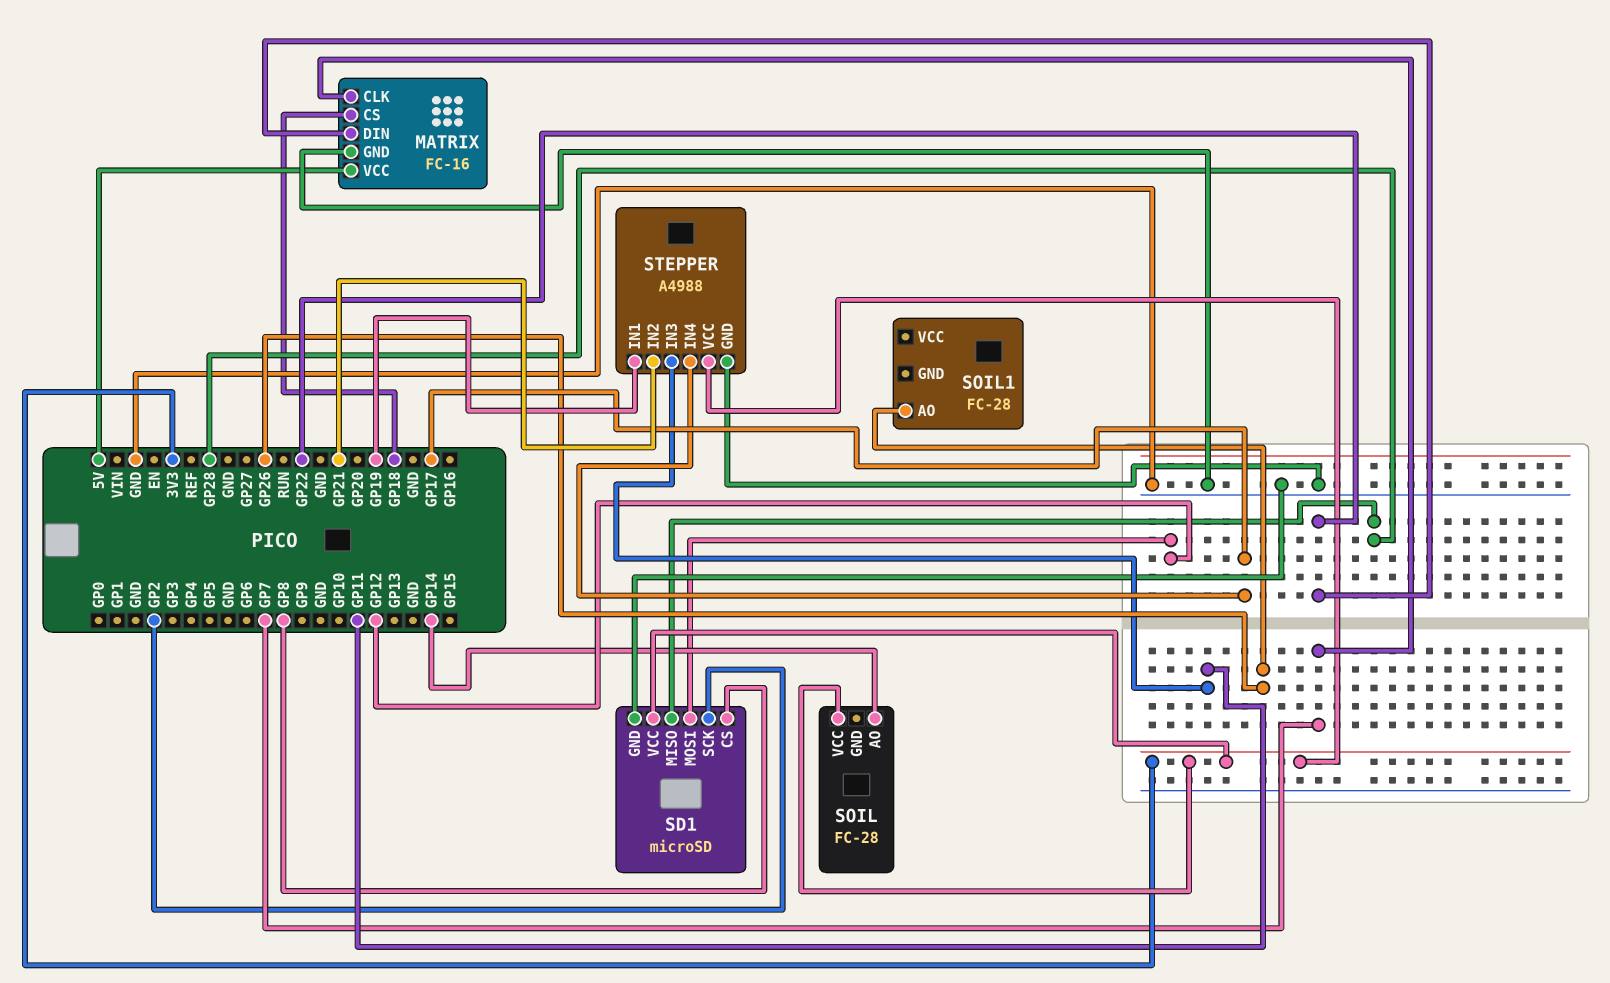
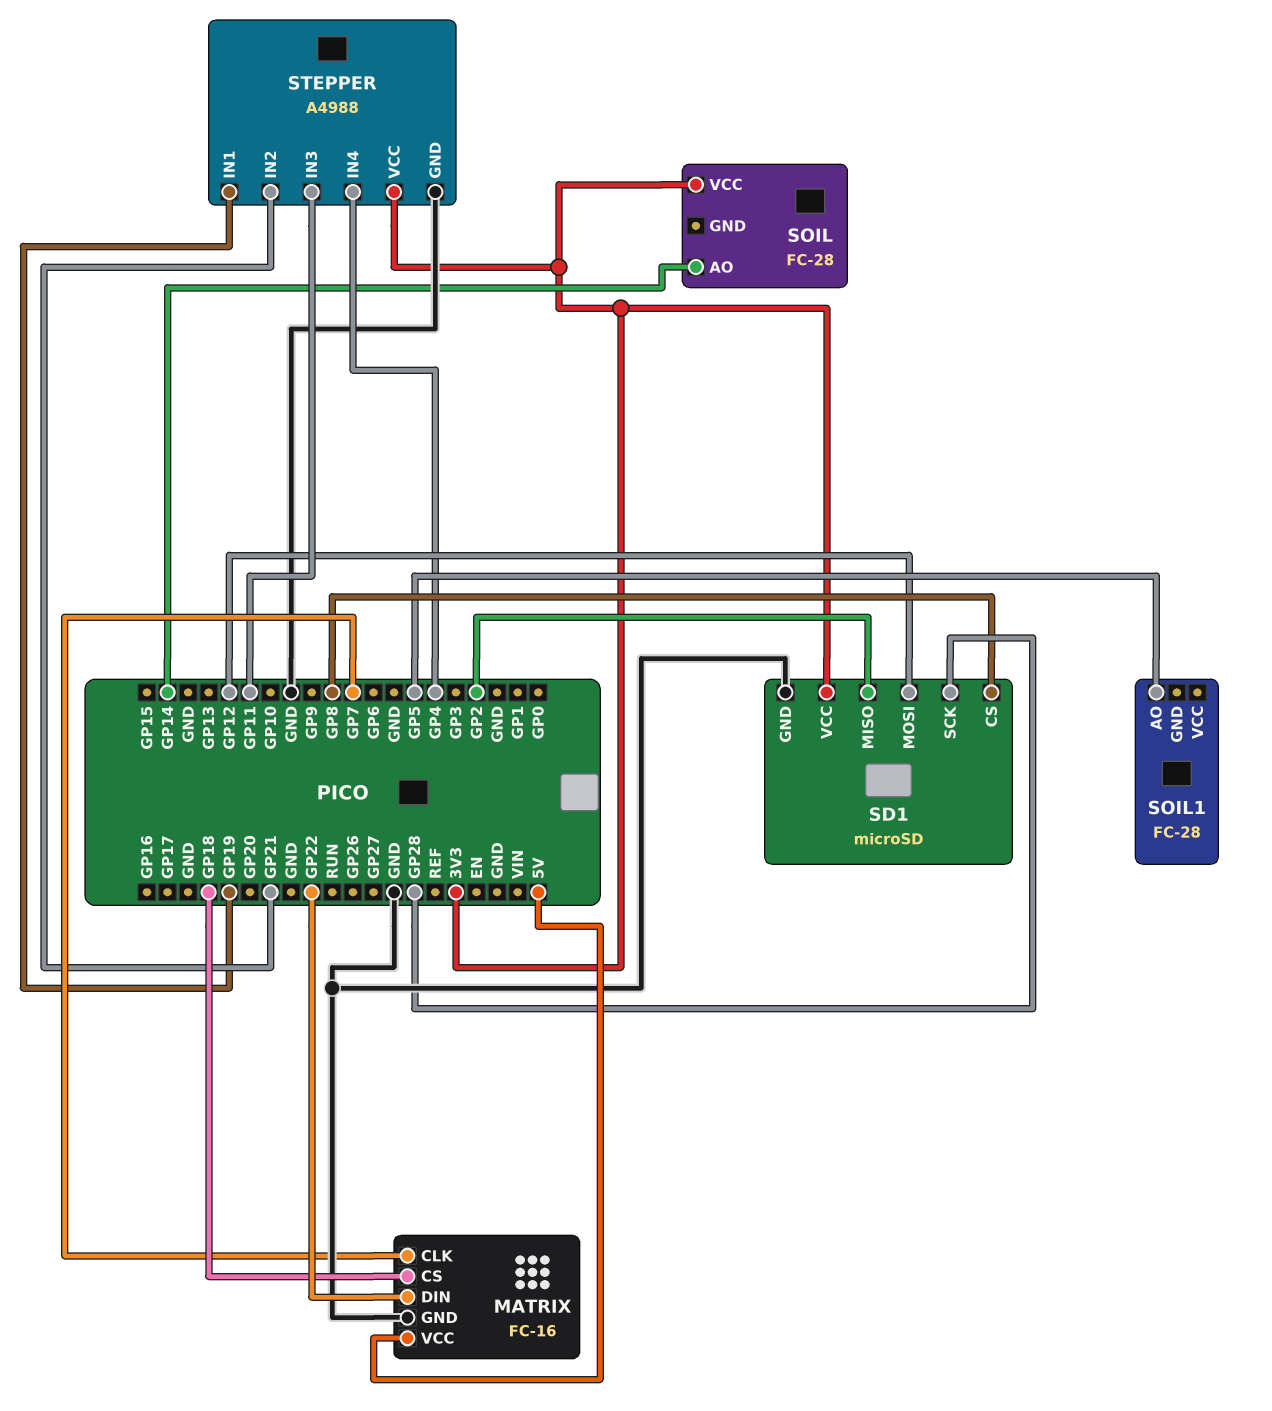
SD1 pin MISO: GP28 -> GP2
SD1 pin SCK: GP2 -> GP28
SOIL1 pin AO: GP26 -> GP5
STEPPER pin IN4: GP17 -> GP4

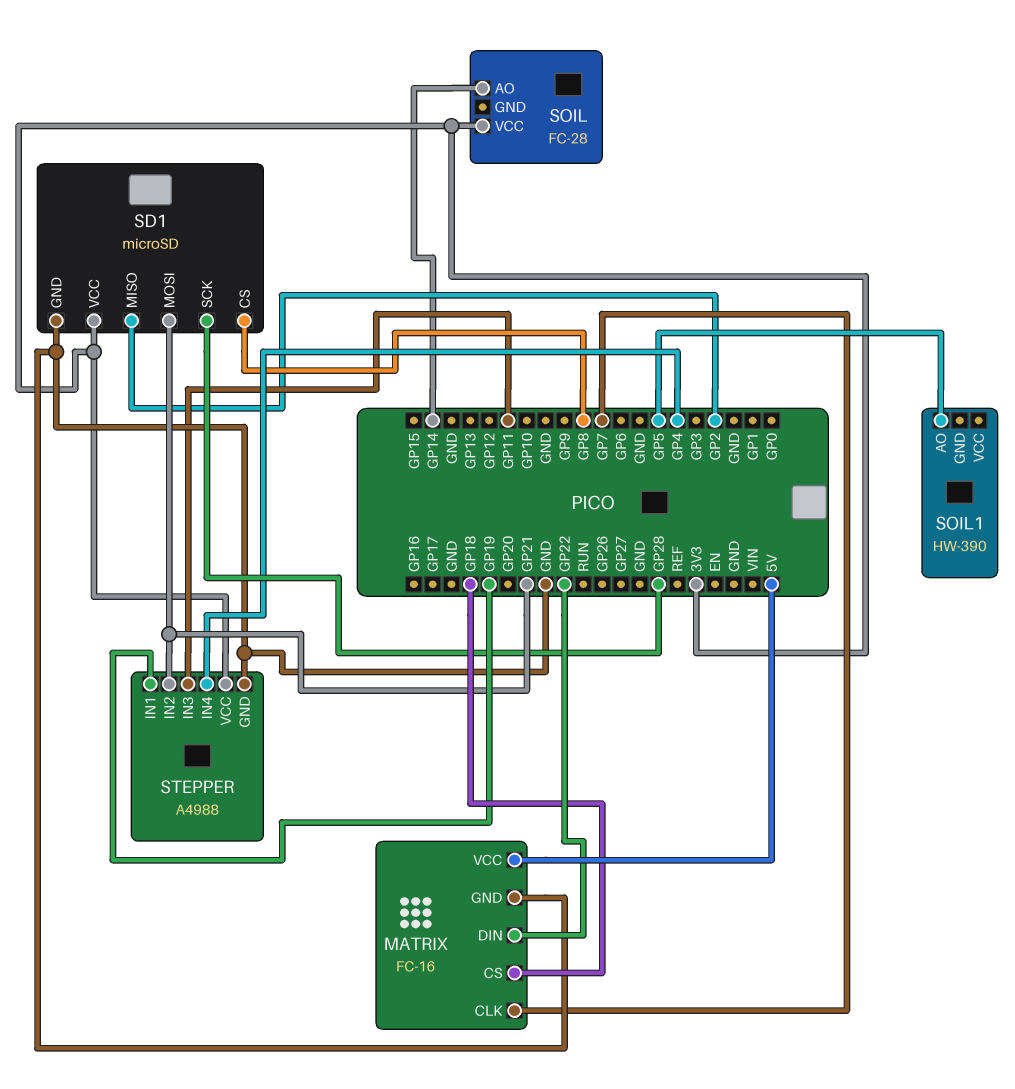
SD1 pin MOSI: GP12 -> GP21
SOIL1: FC-28 -> HW-390

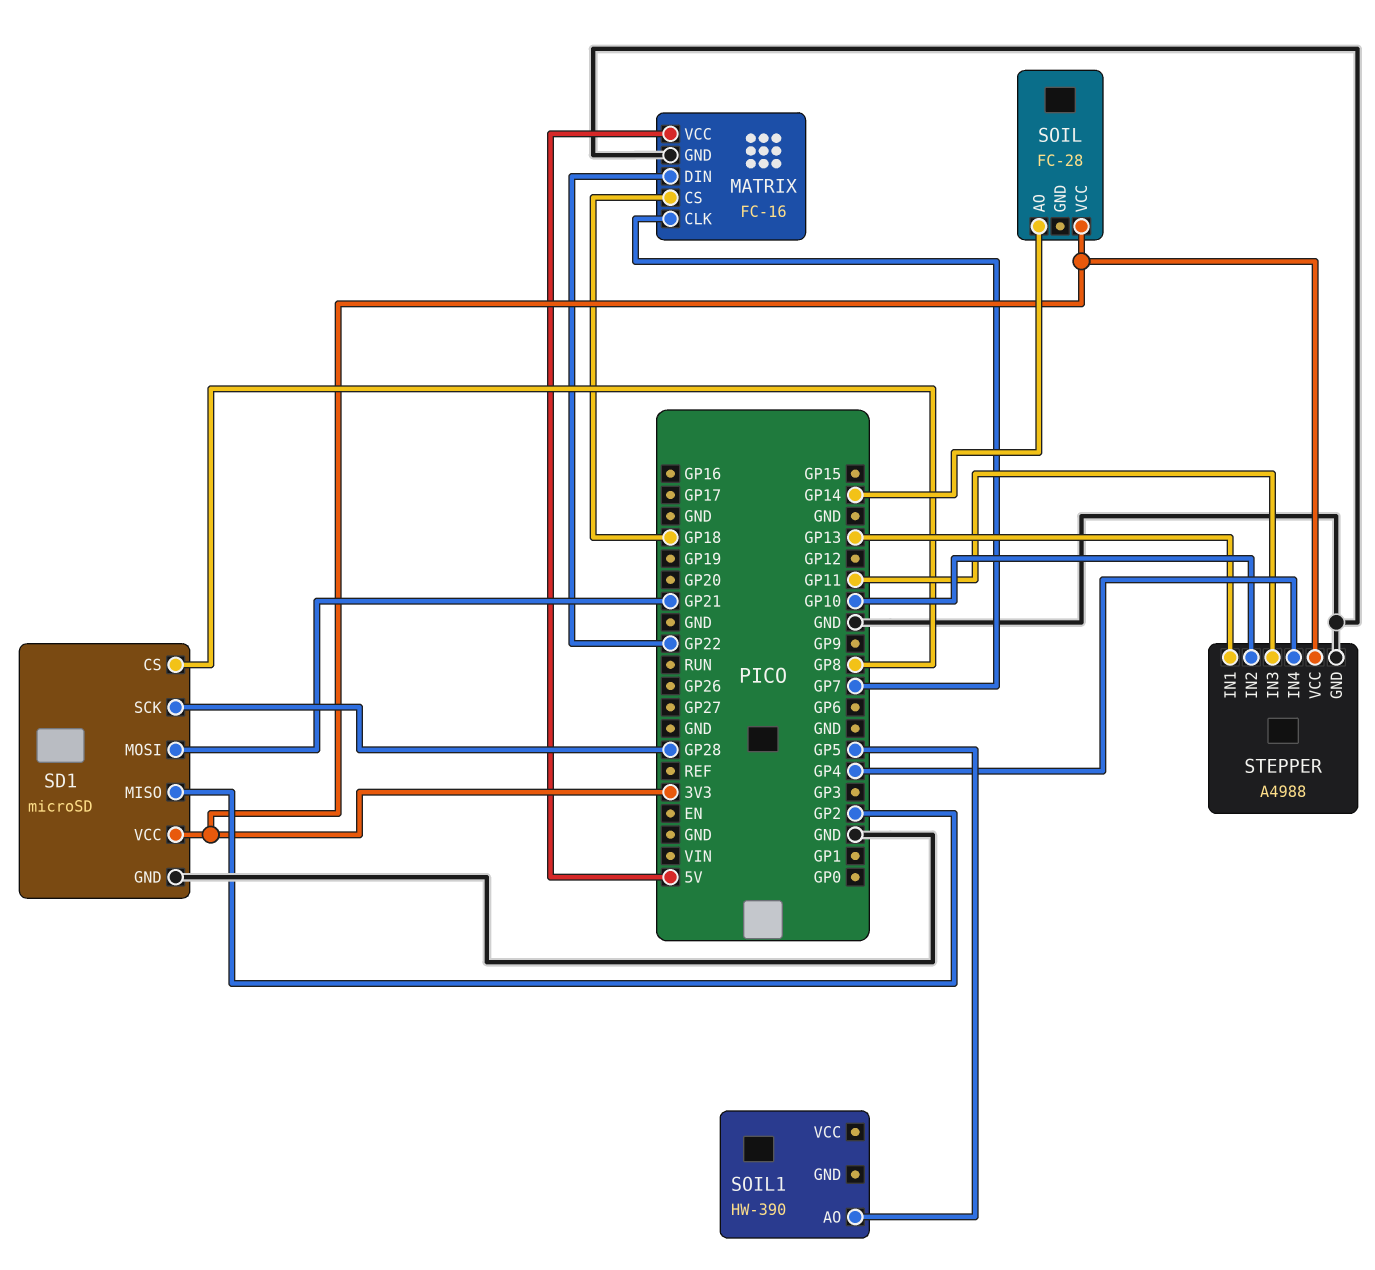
STEPPER pin IN1: GP19 -> GP13
STEPPER pin IN2: GP21 -> GP10

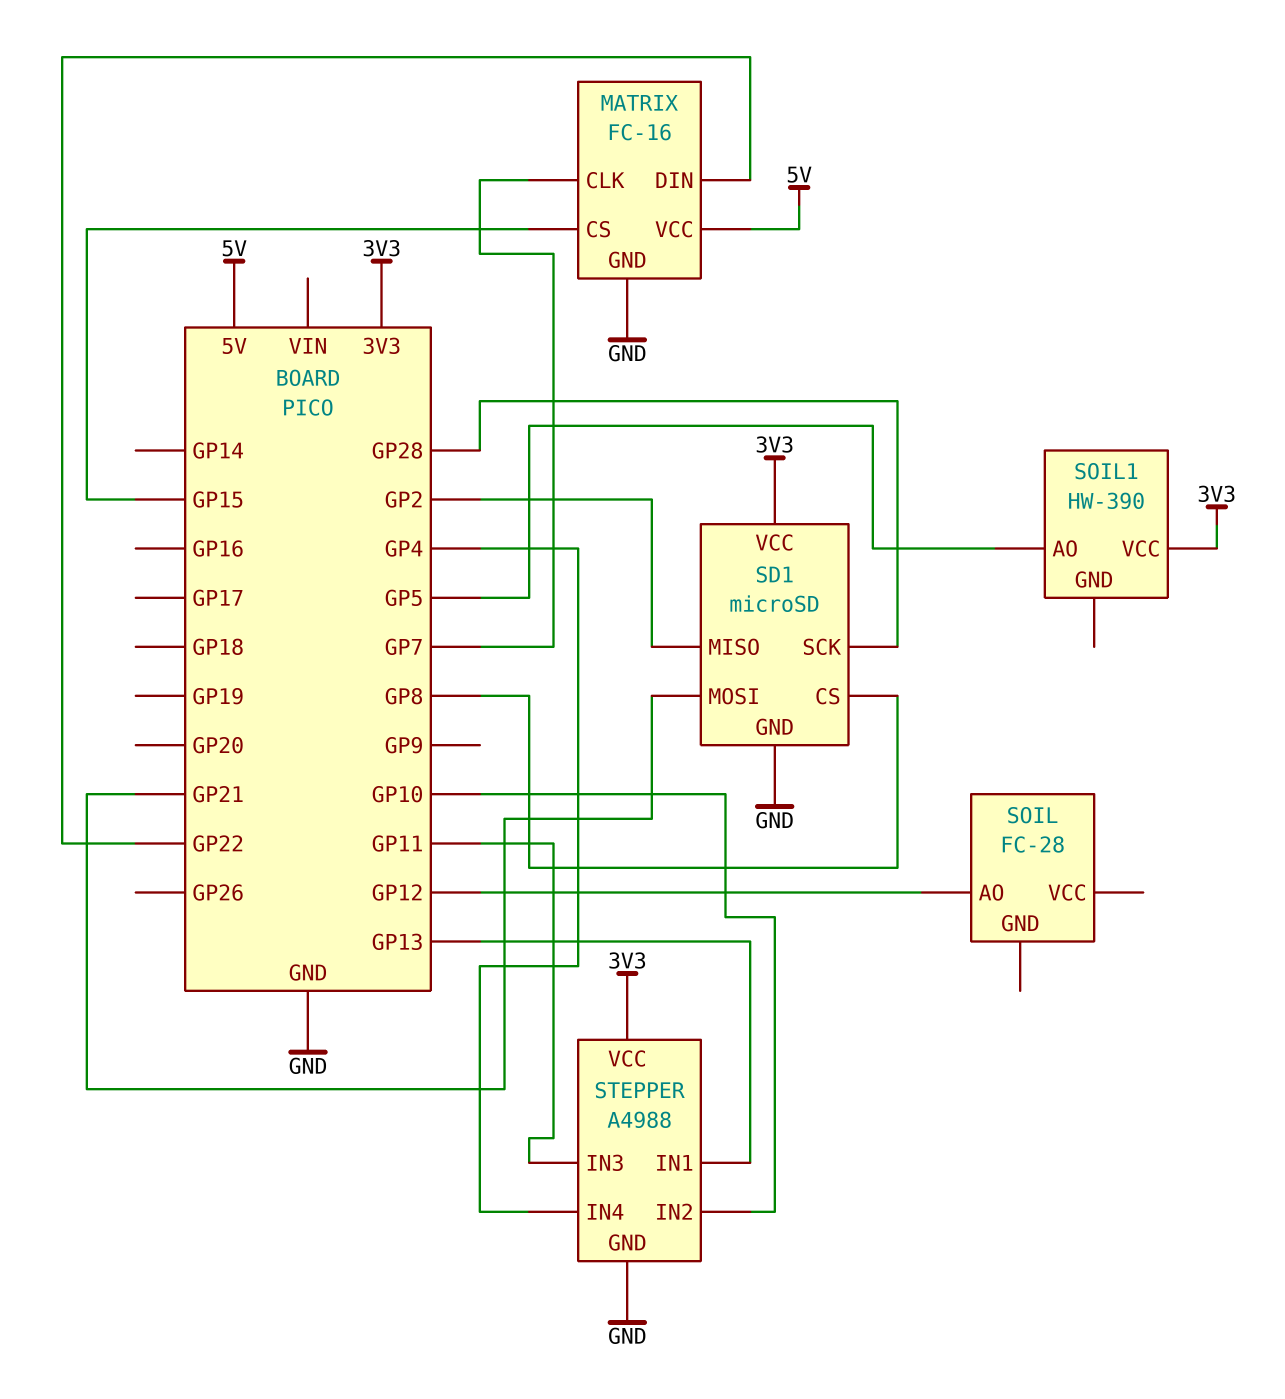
MATRIX pin CS: GP18 -> GP15
SOIL pin AO: GP14 -> GP12
SOIL pin VCC: 3V3 -> none
SOIL1 pin VCC: none -> 3V3

